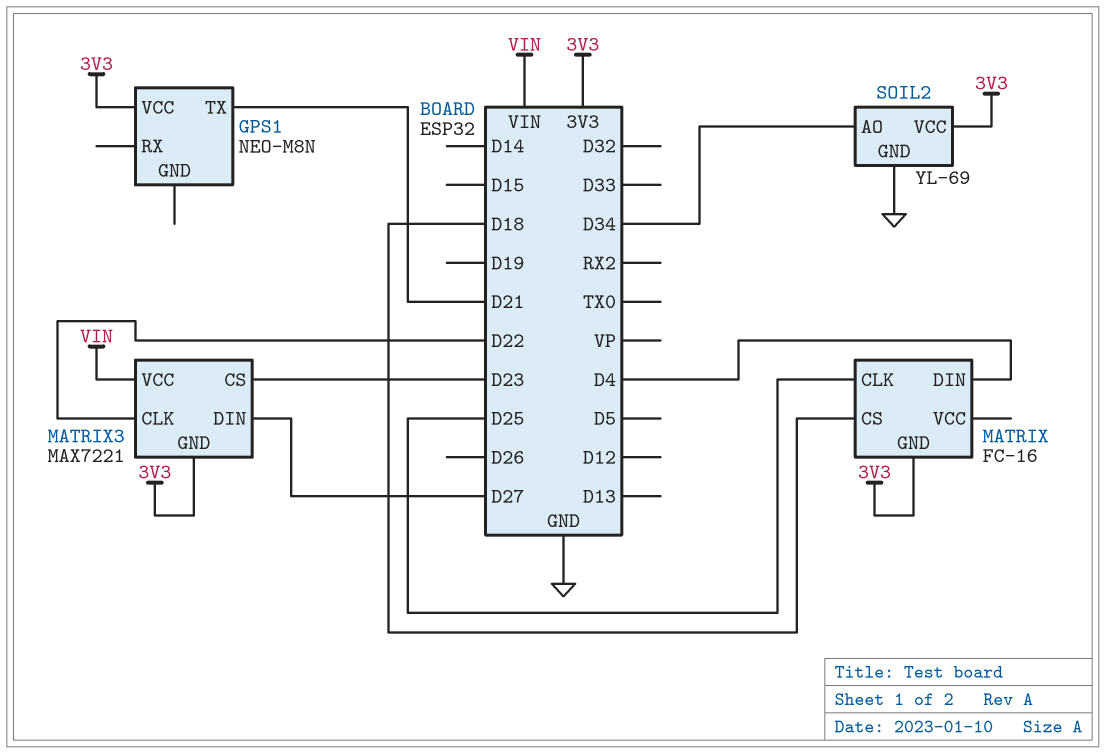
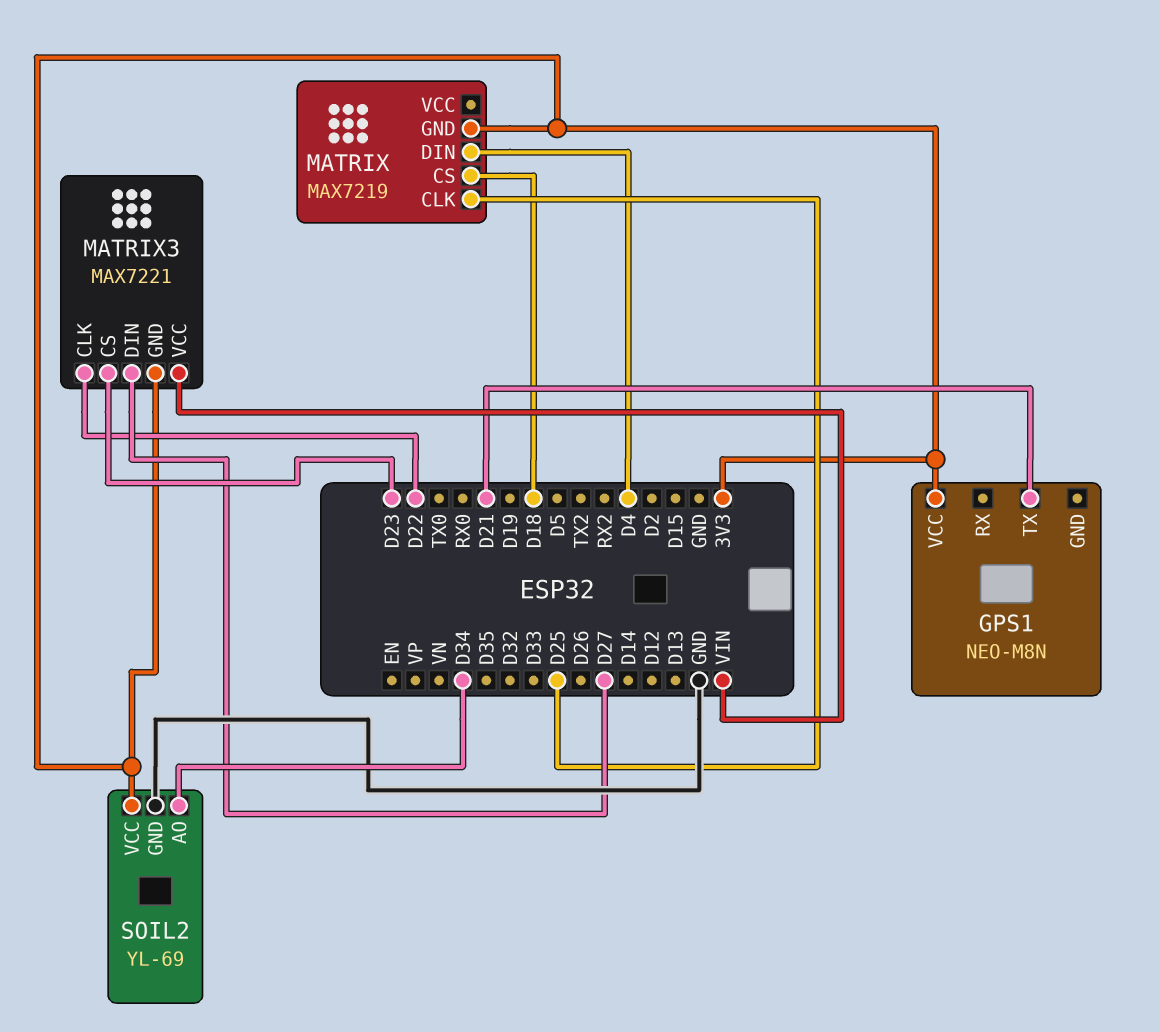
MATRIX: FC-16 -> MAX7219

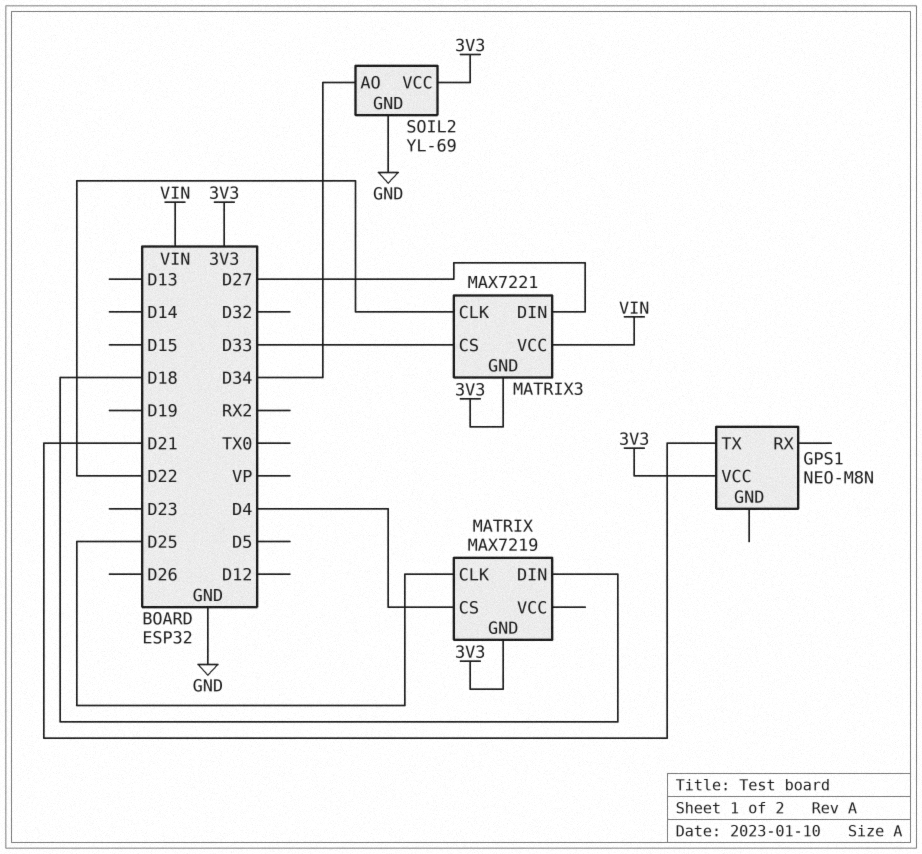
MATRIX pin CS: D18 -> D4
MATRIX pin DIN: D4 -> D18
MATRIX3 pin CS: D23 -> D33

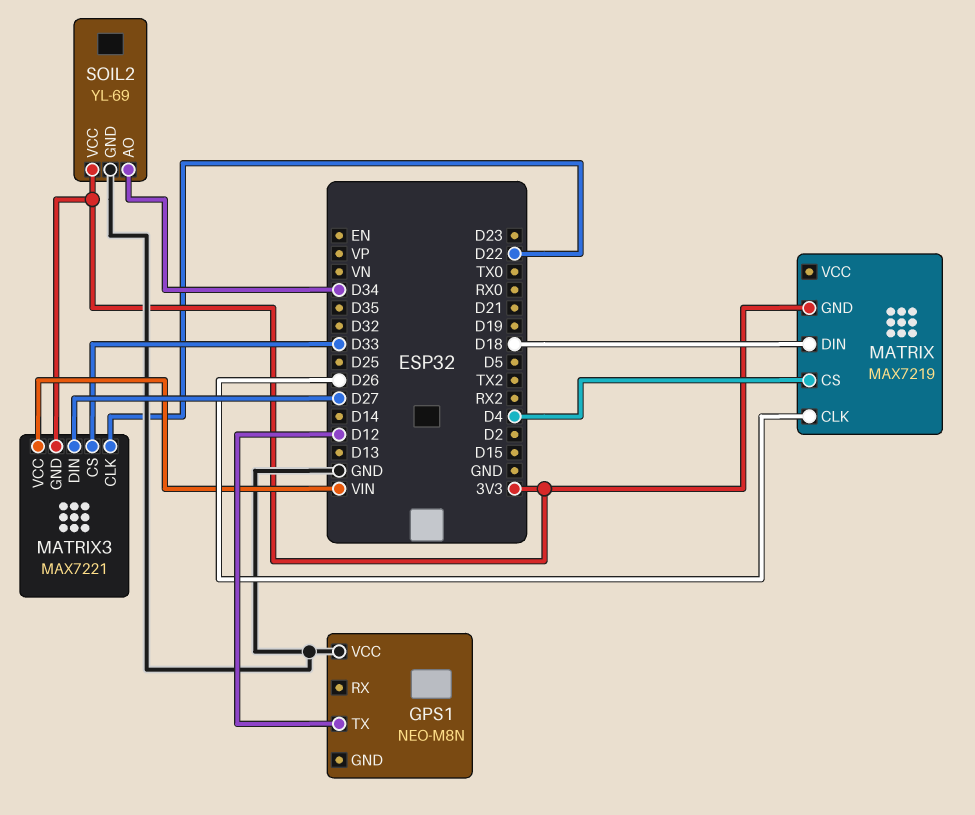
GPS1 pin TX: D21 -> D12
GPS1 pin VCC: 3V3 -> GND
MATRIX pin CLK: D25 -> D26

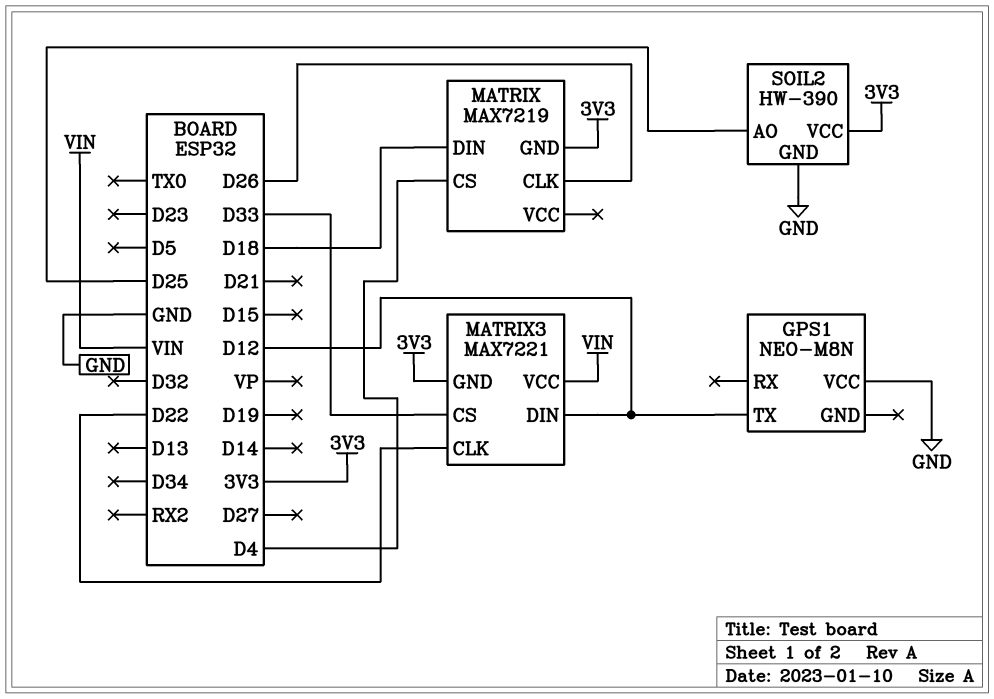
MATRIX3 pin DIN: D27 -> D12
SOIL2: YL-69 -> HW-390
SOIL2 pin AO: D34 -> D25

